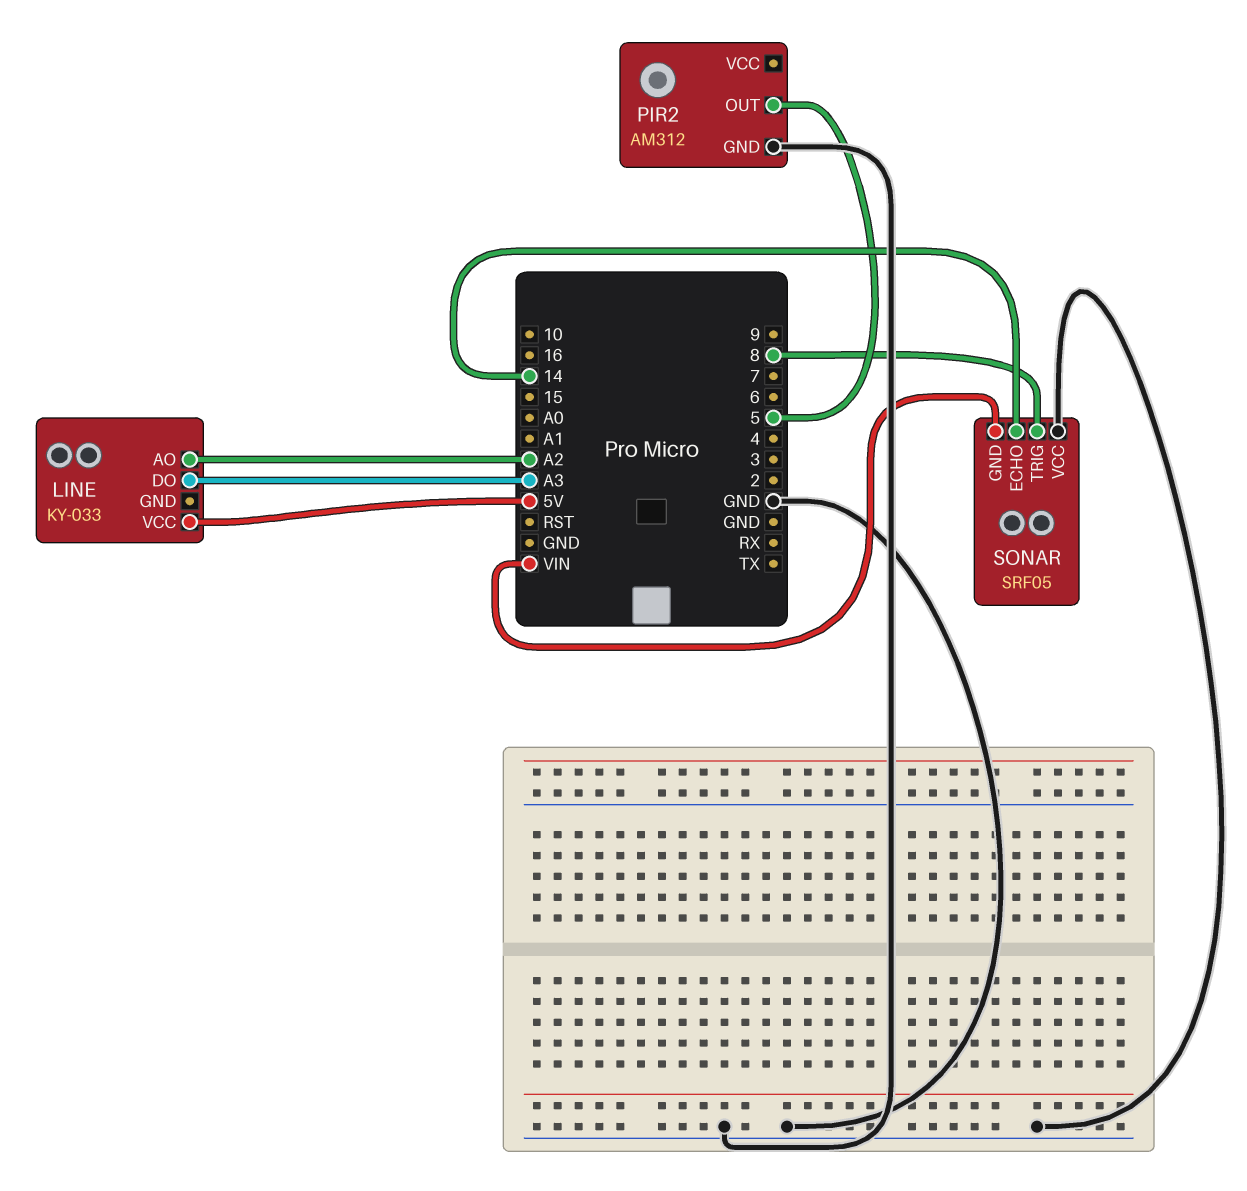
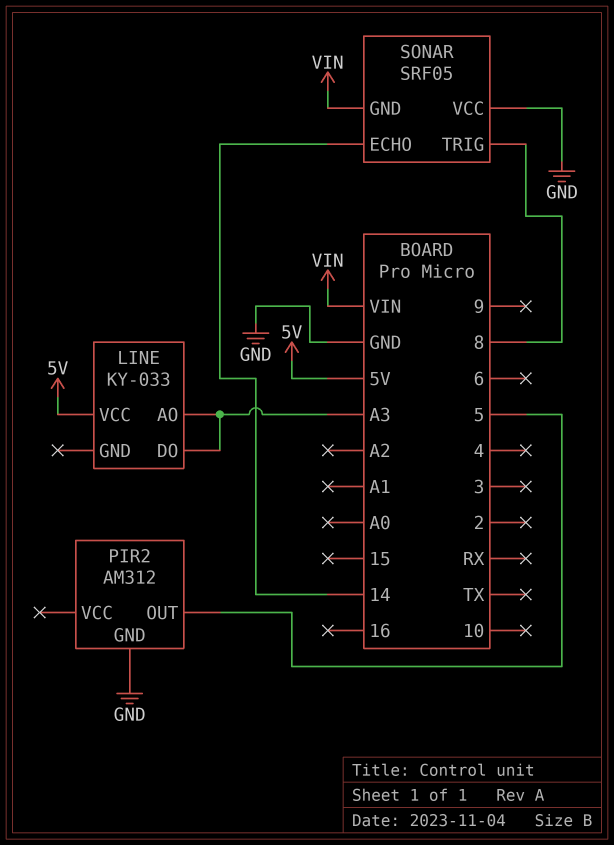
LINE pin AO: A2 -> A3

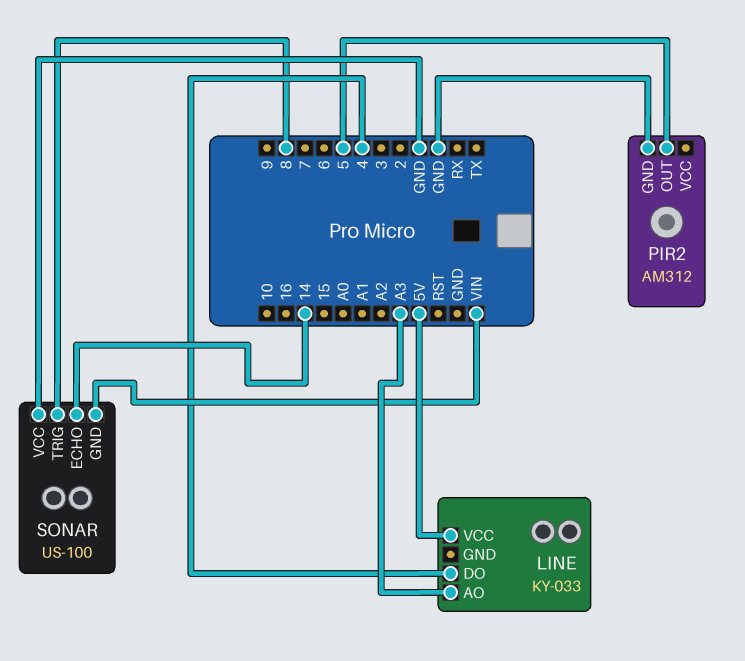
LINE pin DO: A3 -> 4
SONAR: SRF05 -> US-100

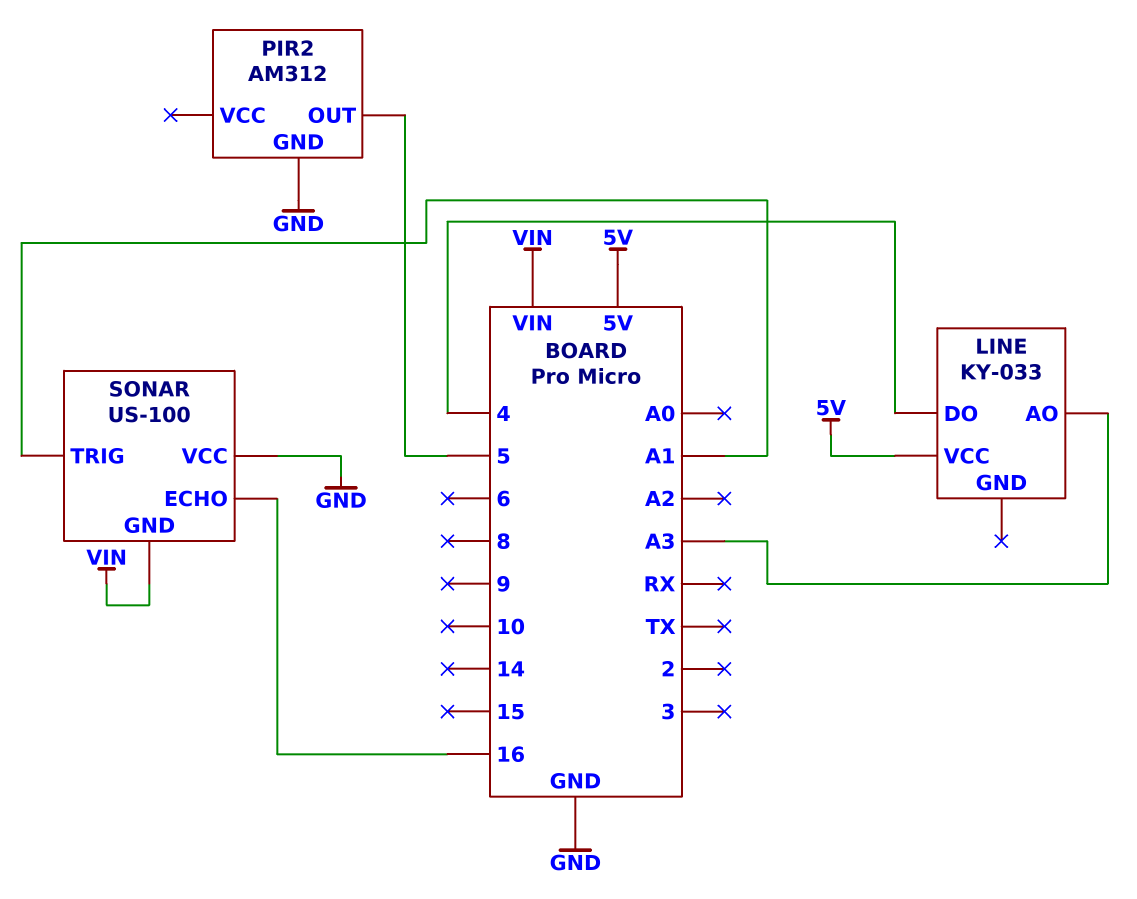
SONAR pin ECHO: 14 -> 16
SONAR pin TRIG: 8 -> A1

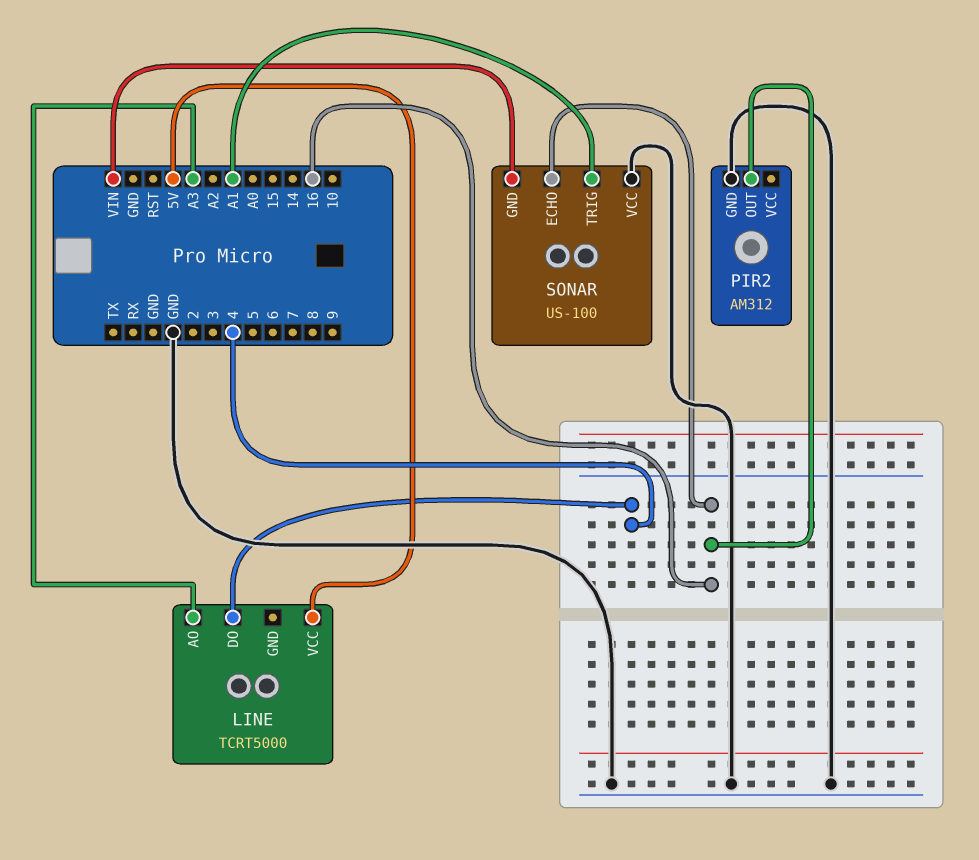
LINE: KY-033 -> TCRT5000
PIR2 pin OUT: 5 -> 16

